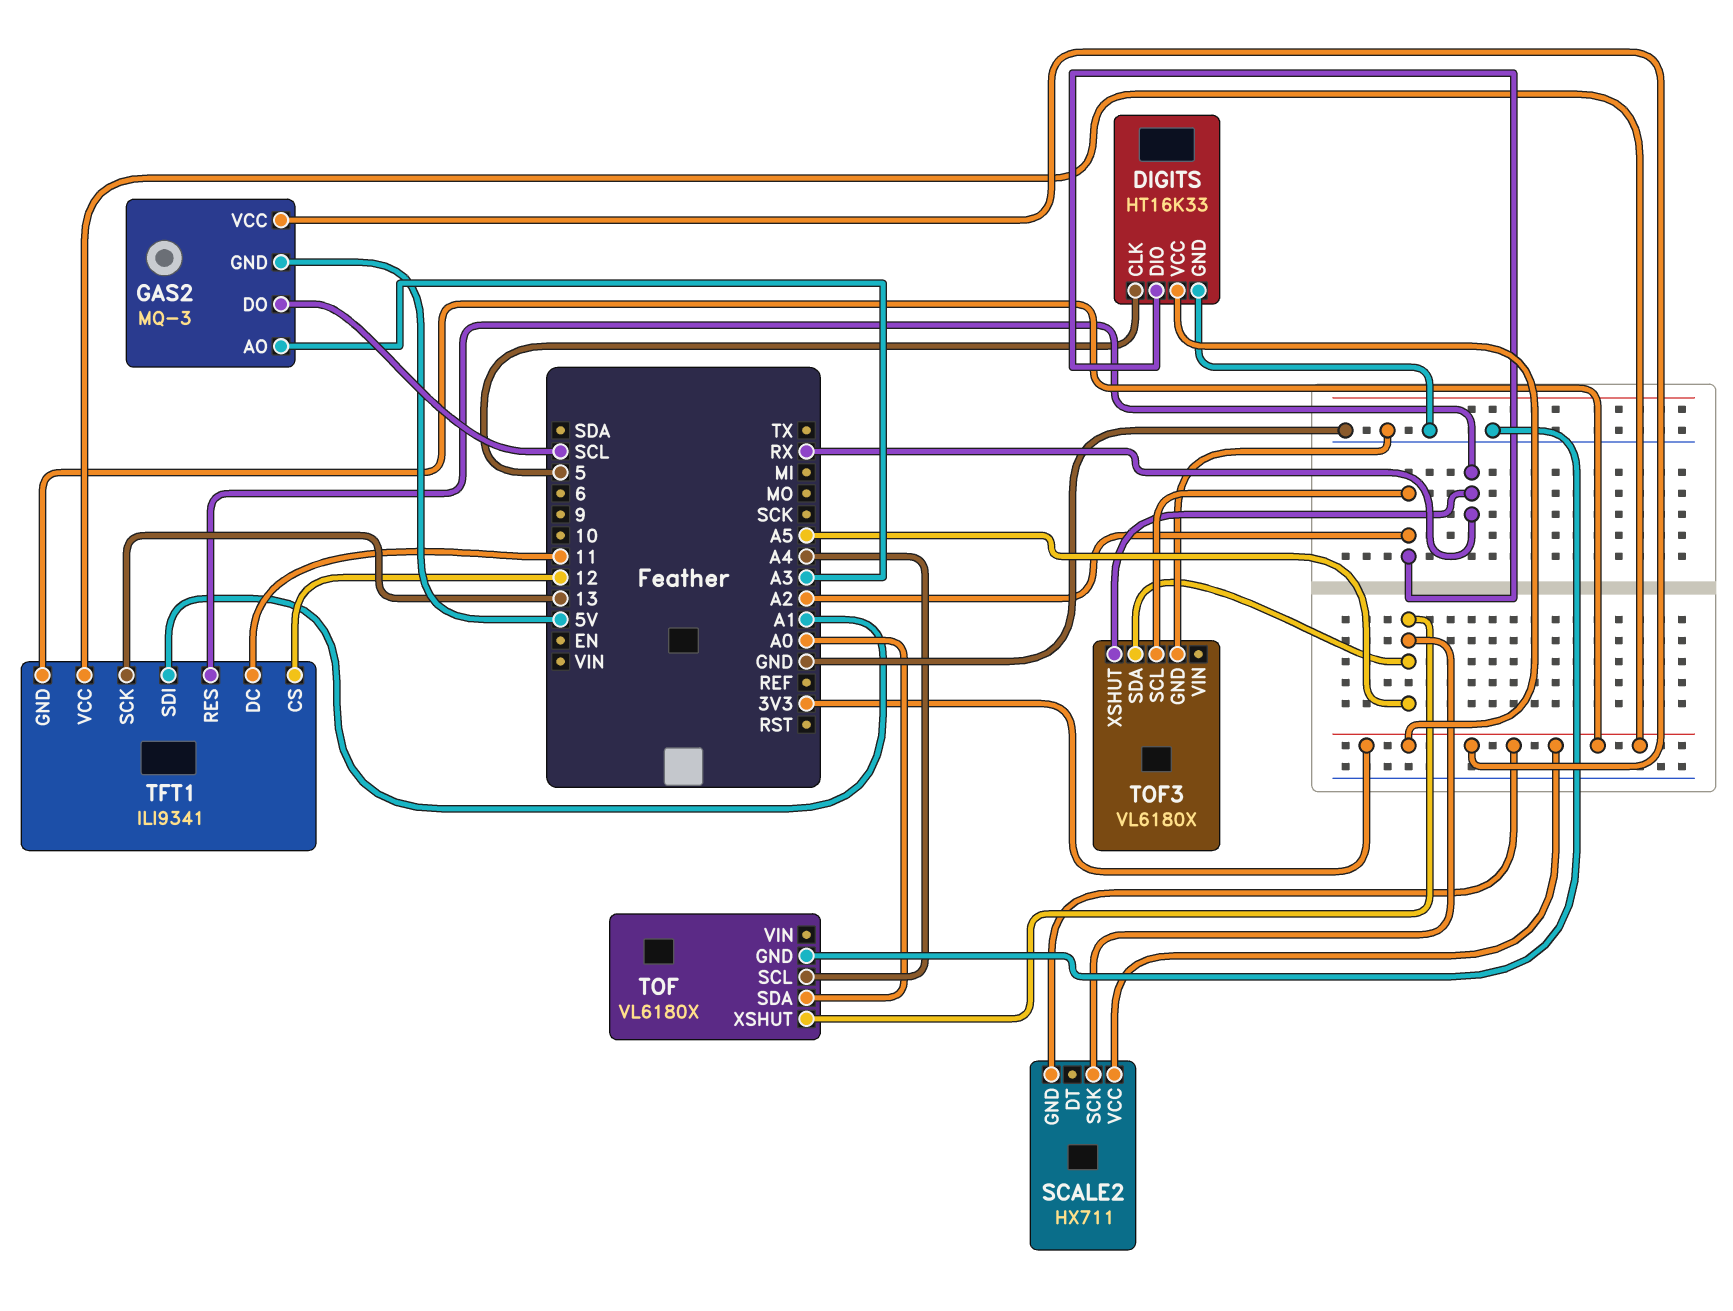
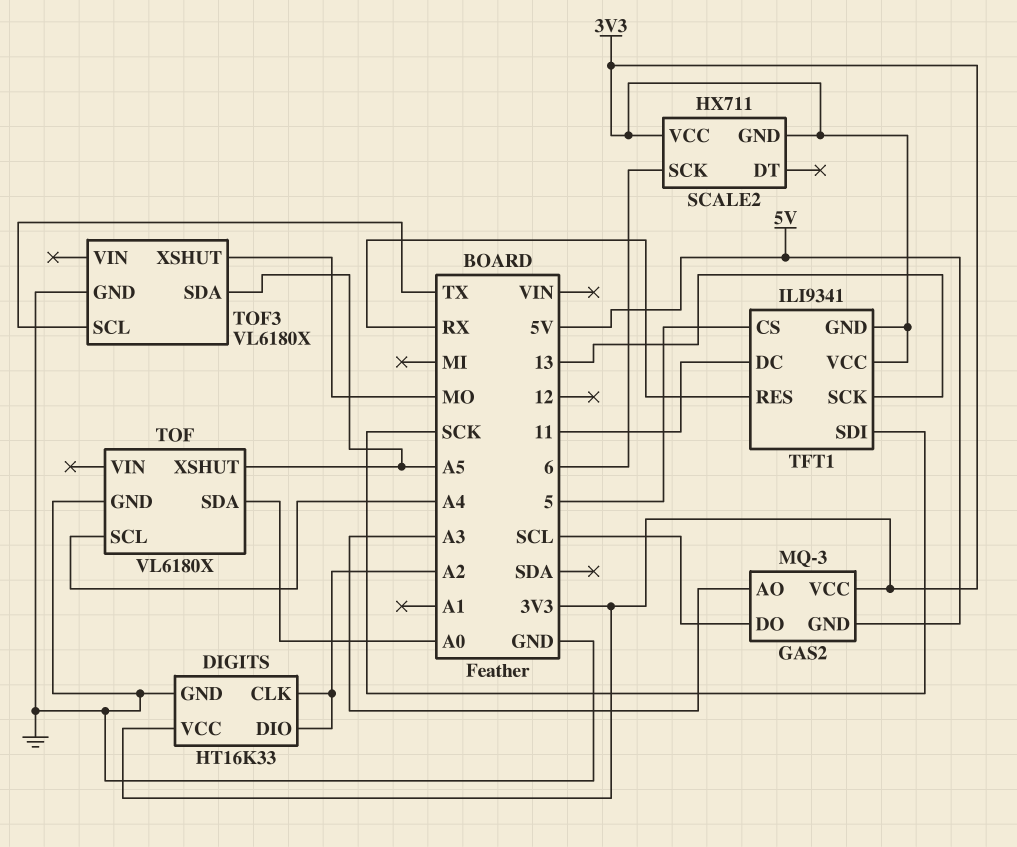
DIGITS pin CLK: 5 -> A2
SCALE2 pin SCK: A5 -> 6
TFT1 pin CS: 12 -> 5
TFT1 pin SDI: A1 -> SCK
TOF3 pin SCL: A2 -> TX
TOF3 pin XSHUT: RX -> MO

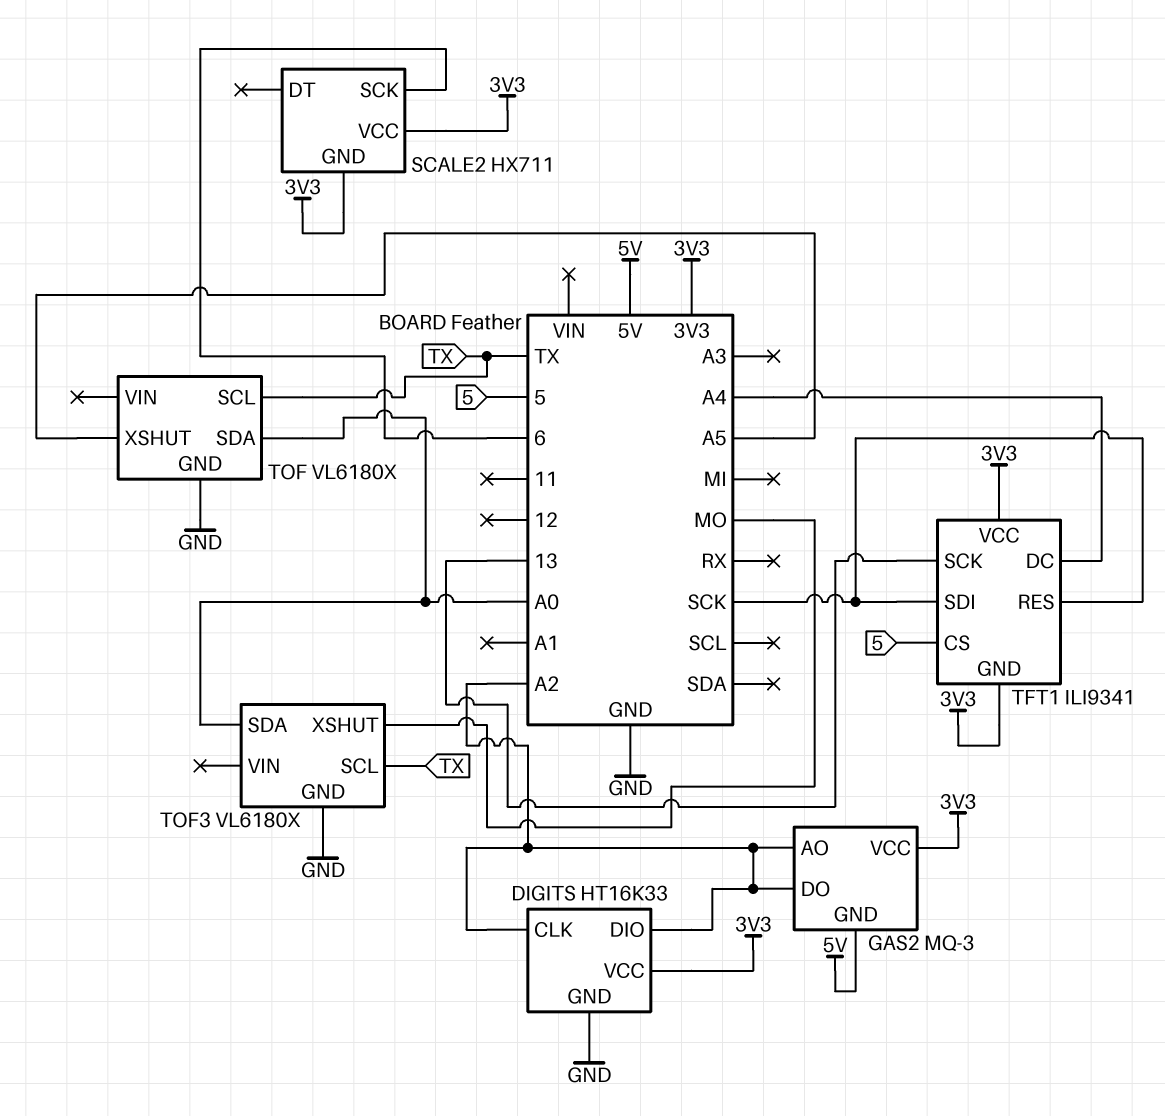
GAS2 pin AO: A3 -> A2
GAS2 pin DO: SCL -> A2
TFT1 pin DC: 11 -> A4
TFT1 pin RES: RX -> SCK
TOF pin SCL: A4 -> TX
TOF3 pin SDA: A5 -> A0

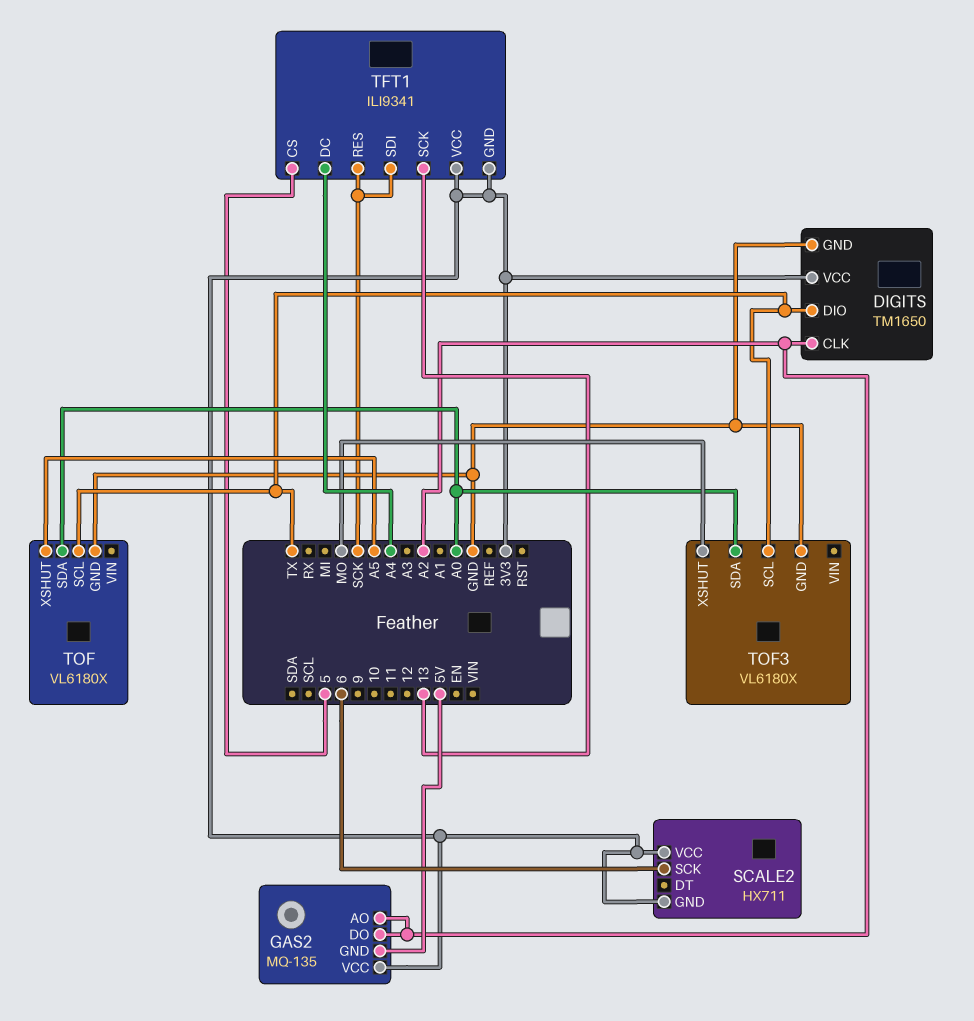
DIGITS: HT16K33 -> TM1650
DIGITS pin DIO: A2 -> TX
GAS2: MQ-3 -> MQ-135

